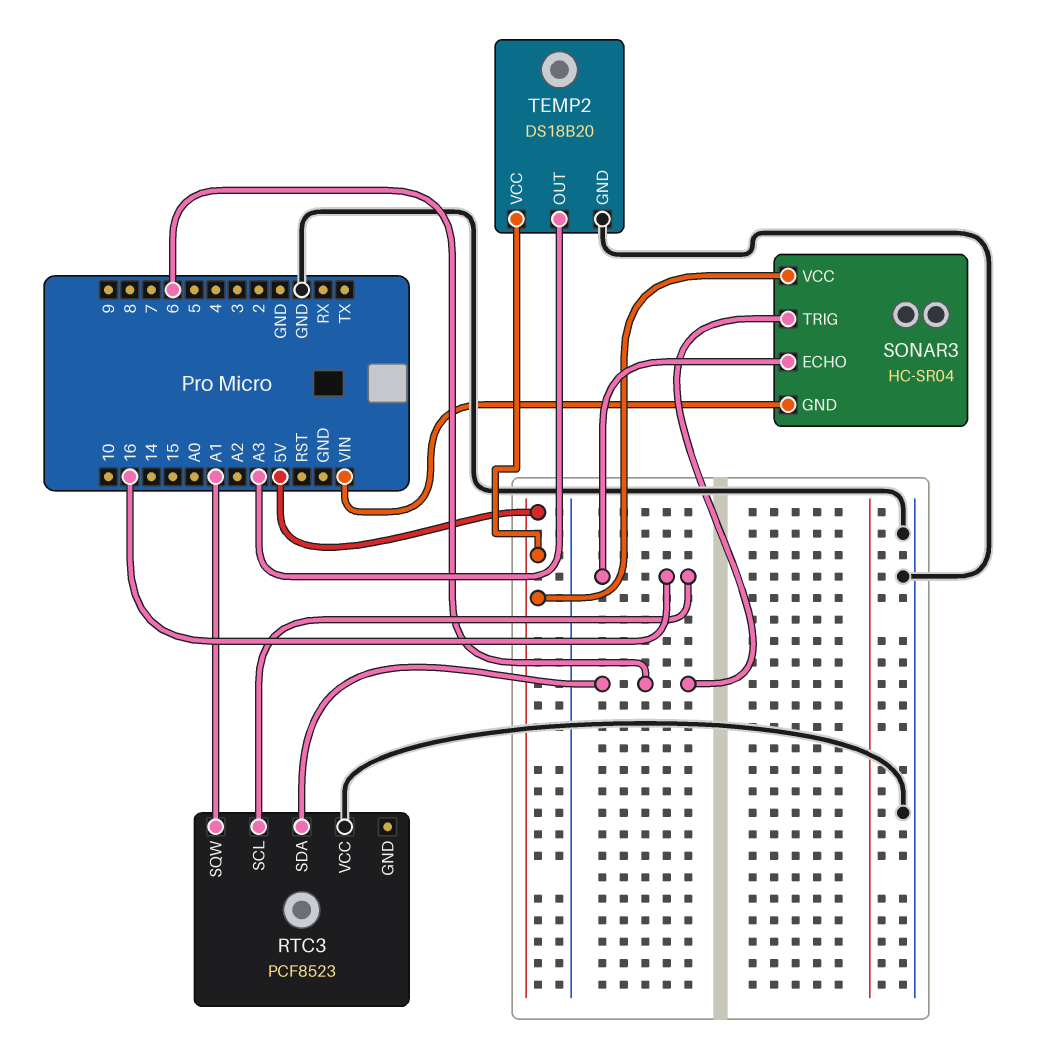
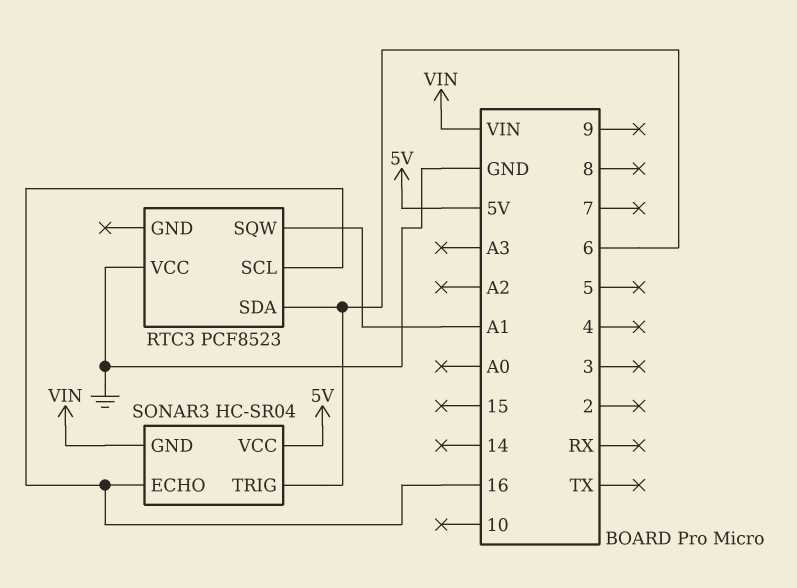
TEMP2: DS18B20 -> none
TEMP2 pin GND: GND -> none
TEMP2 pin OUT: A3 -> none
TEMP2 pin VCC: 5V -> none

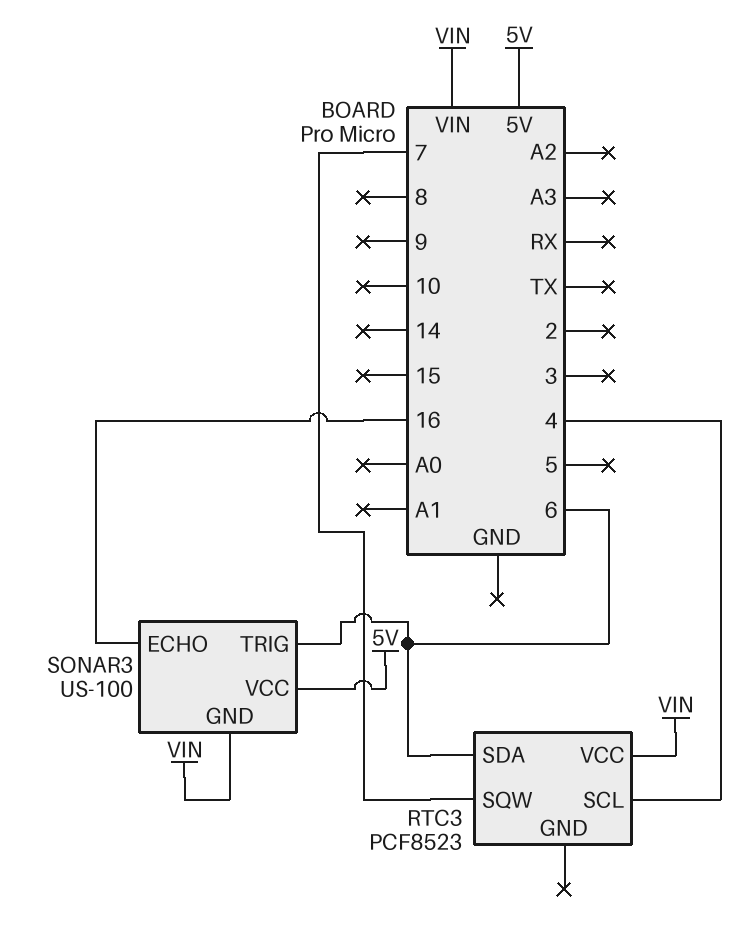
RTC3 pin SCL: 16 -> 4
RTC3 pin SQW: A1 -> 7
RTC3 pin VCC: GND -> VIN
SONAR3: HC-SR04 -> US-100

